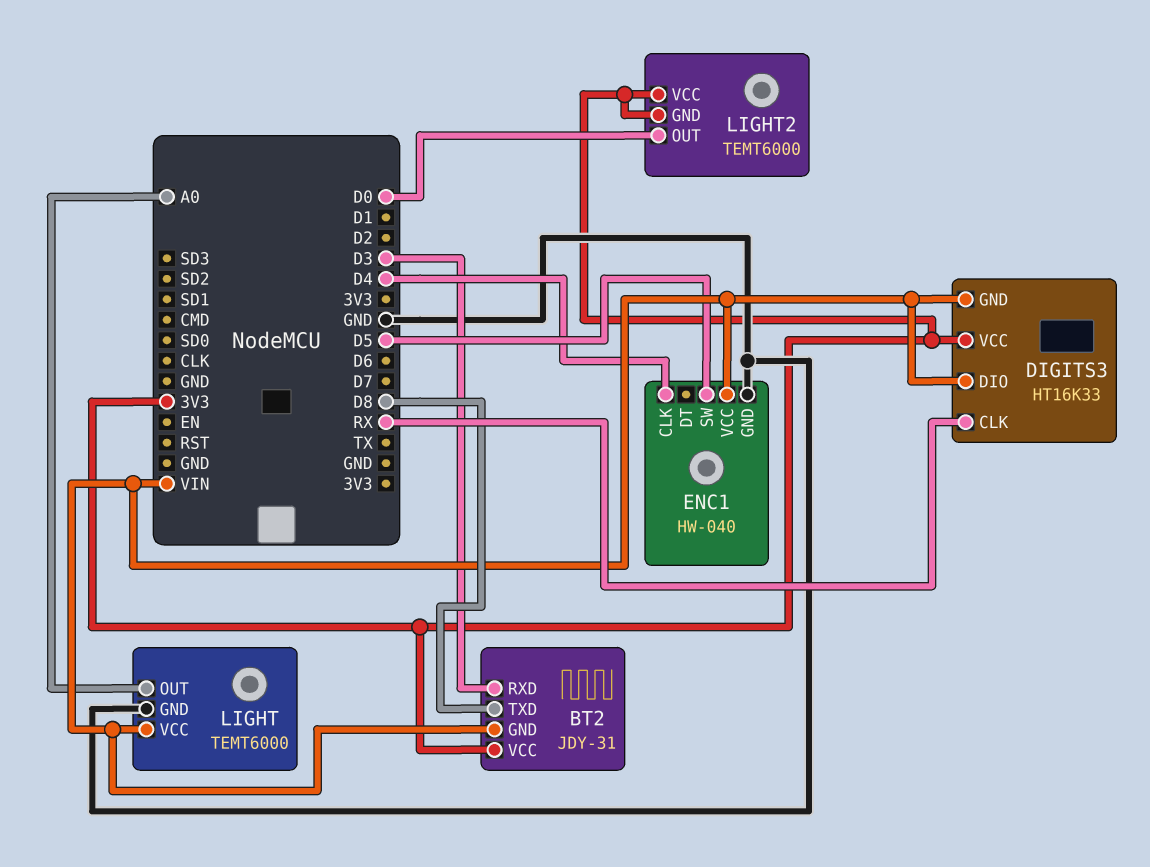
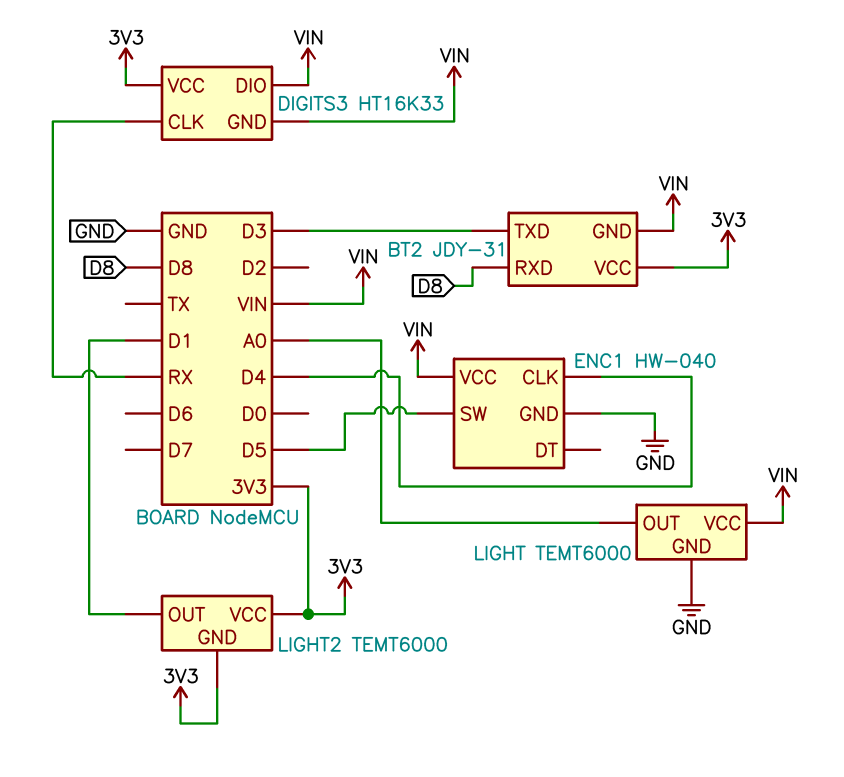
BT2 pin RXD: D3 -> D8
BT2 pin TXD: D8 -> D3
LIGHT2 pin OUT: D0 -> D1

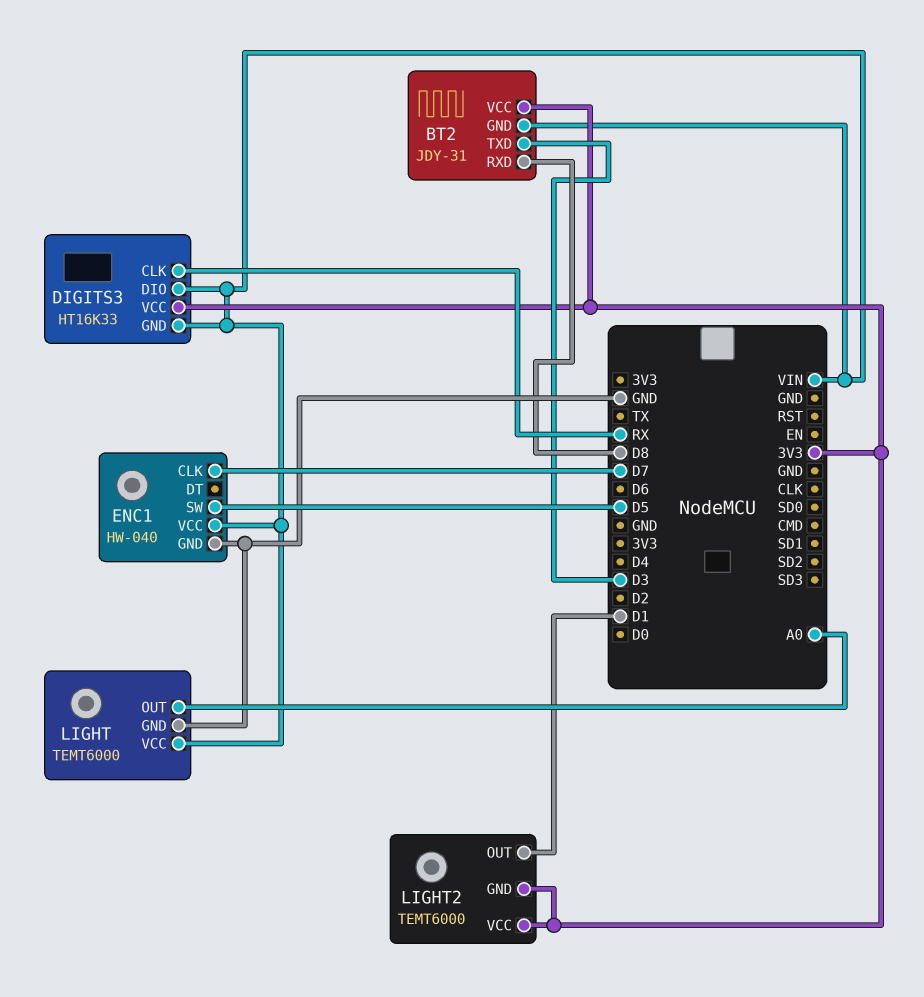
ENC1 pin CLK: D4 -> D7

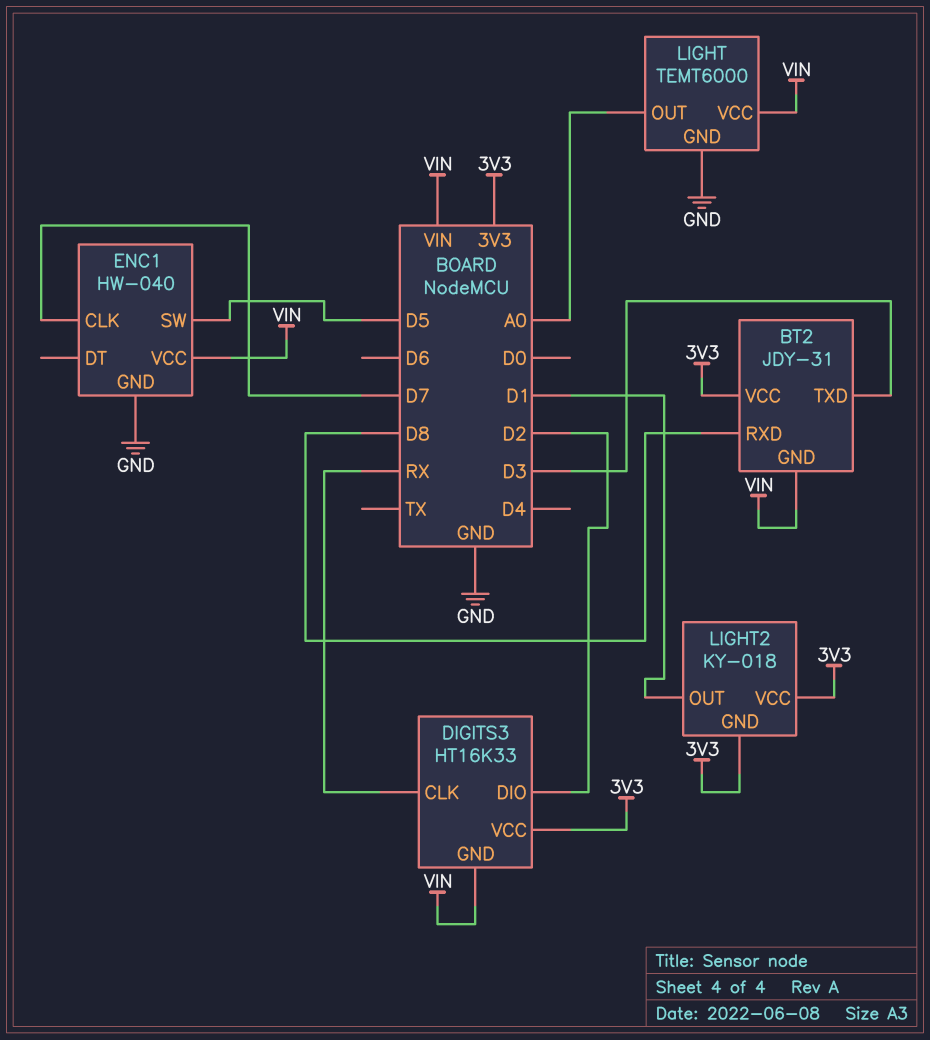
DIGITS3 pin DIO: VIN -> D2
LIGHT2: TEMT6000 -> KY-018

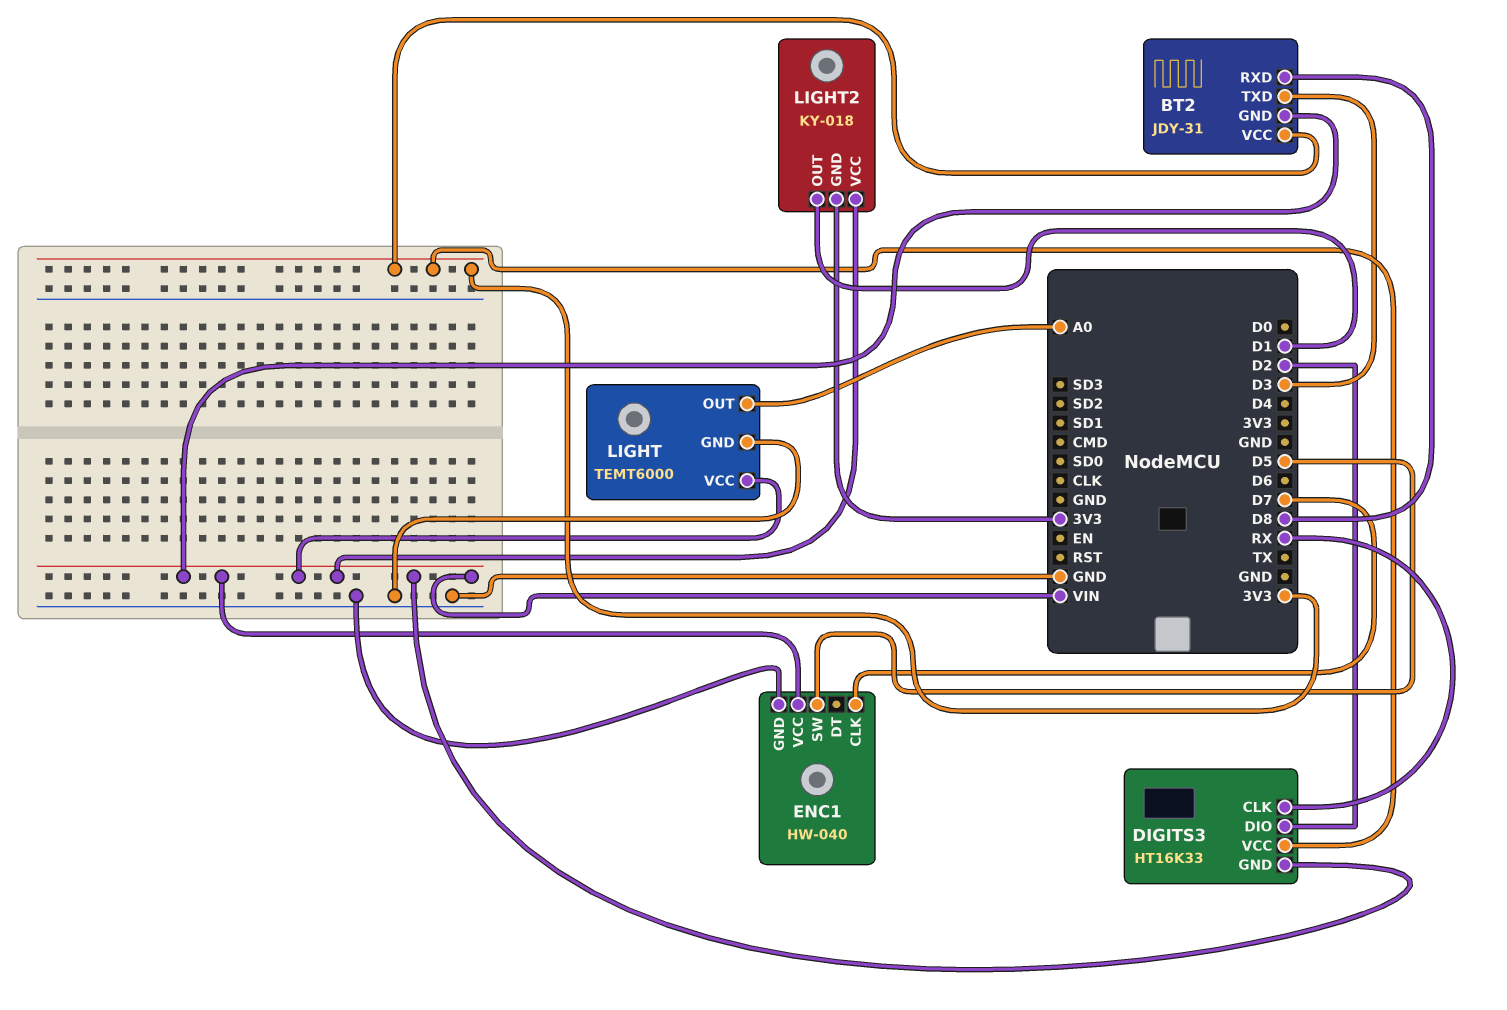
LIGHT2 pin VCC: 3V3 -> VIN

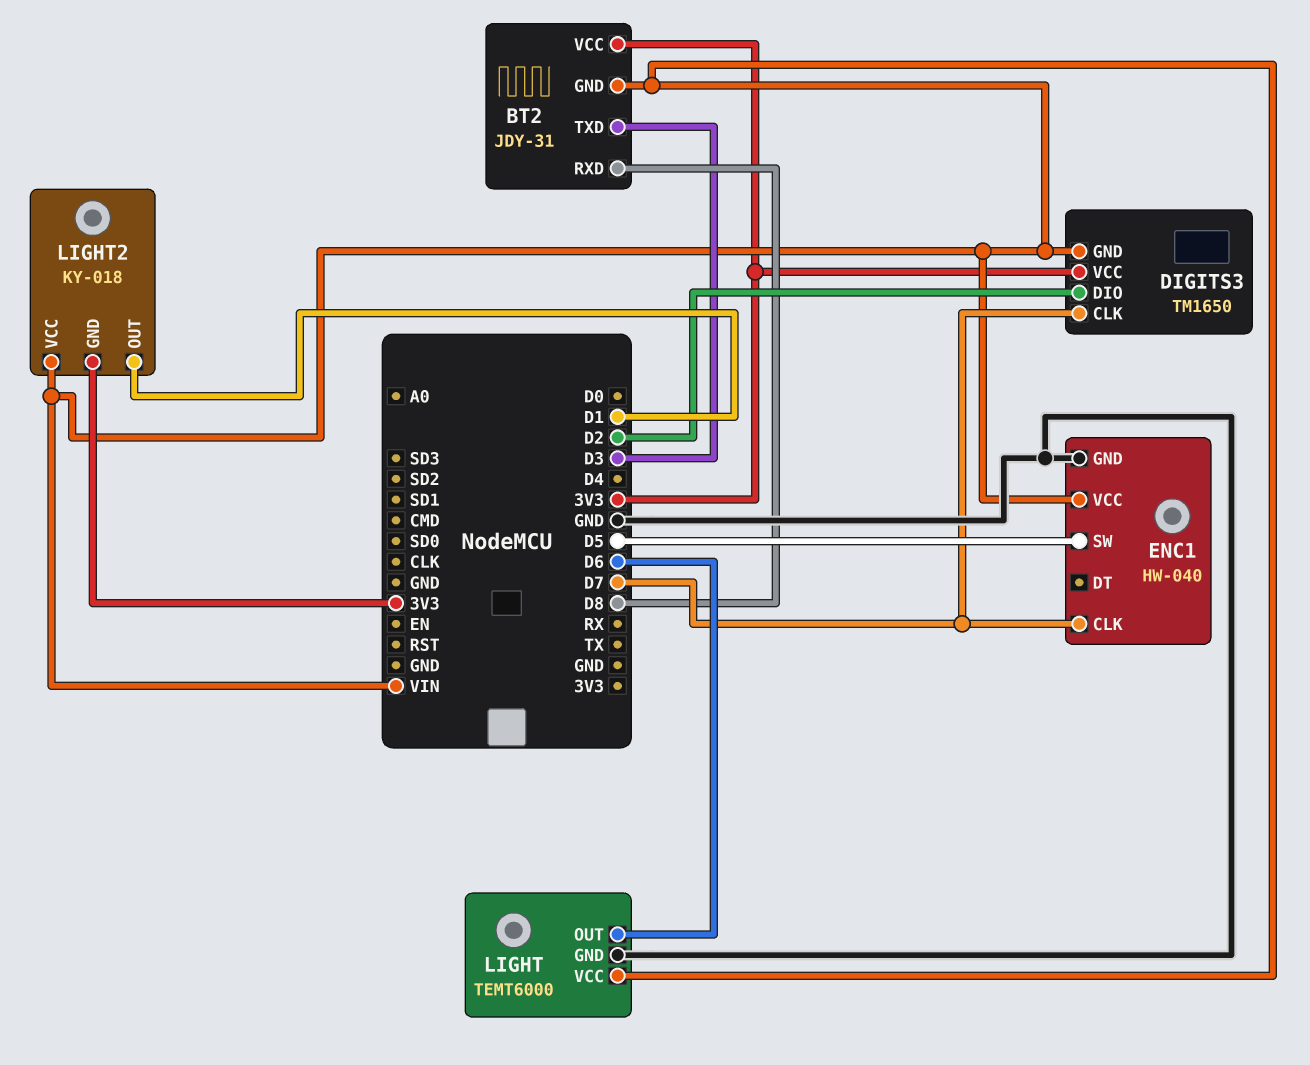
DIGITS3: HT16K33 -> TM1650
DIGITS3 pin CLK: RX -> D7
LIGHT pin OUT: A0 -> D6

